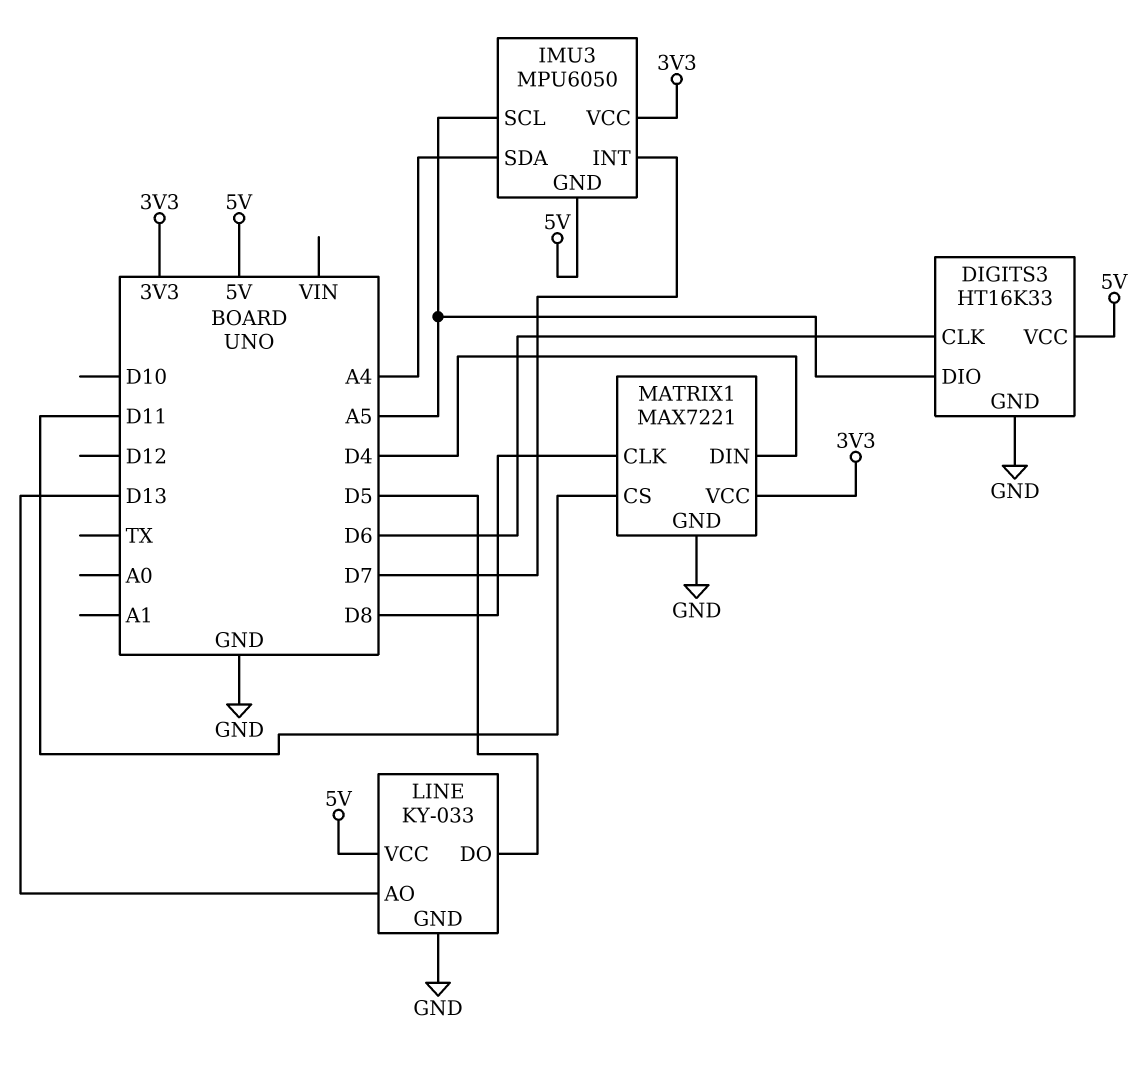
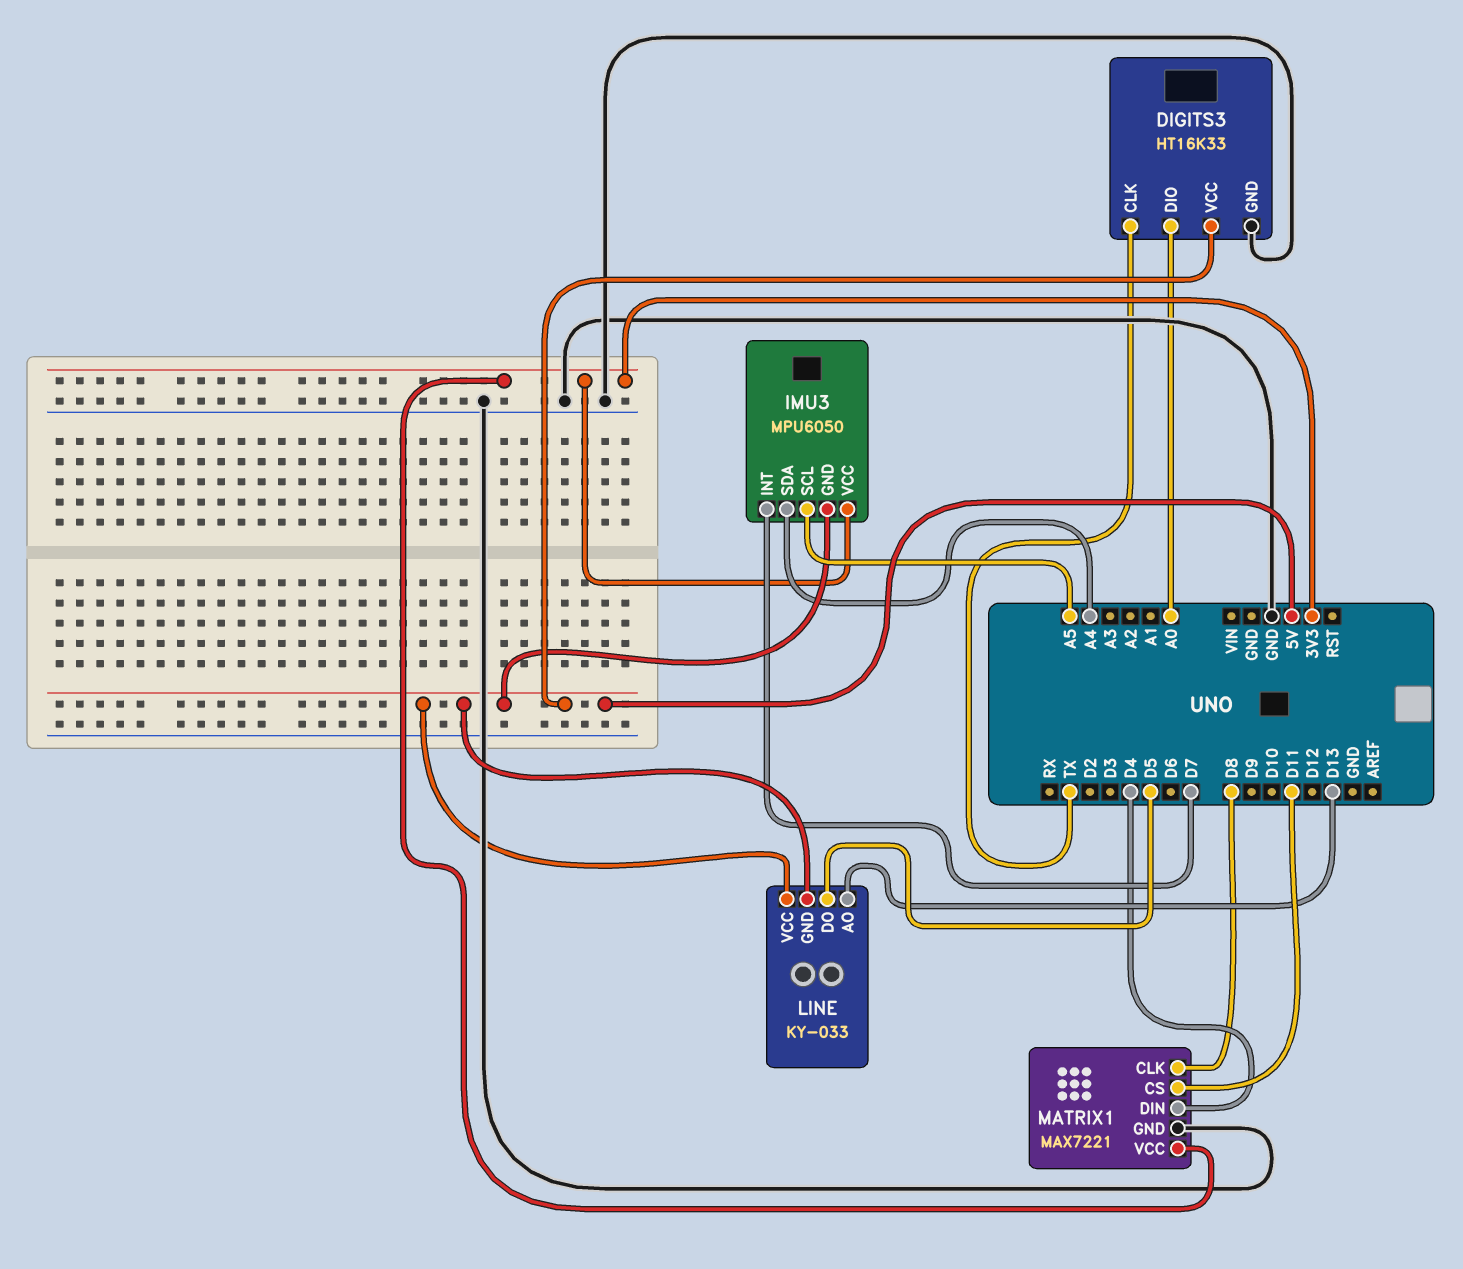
DIGITS3 pin CLK: D6 -> TX
DIGITS3 pin DIO: A5 -> A0
LINE pin GND: GND -> 5V

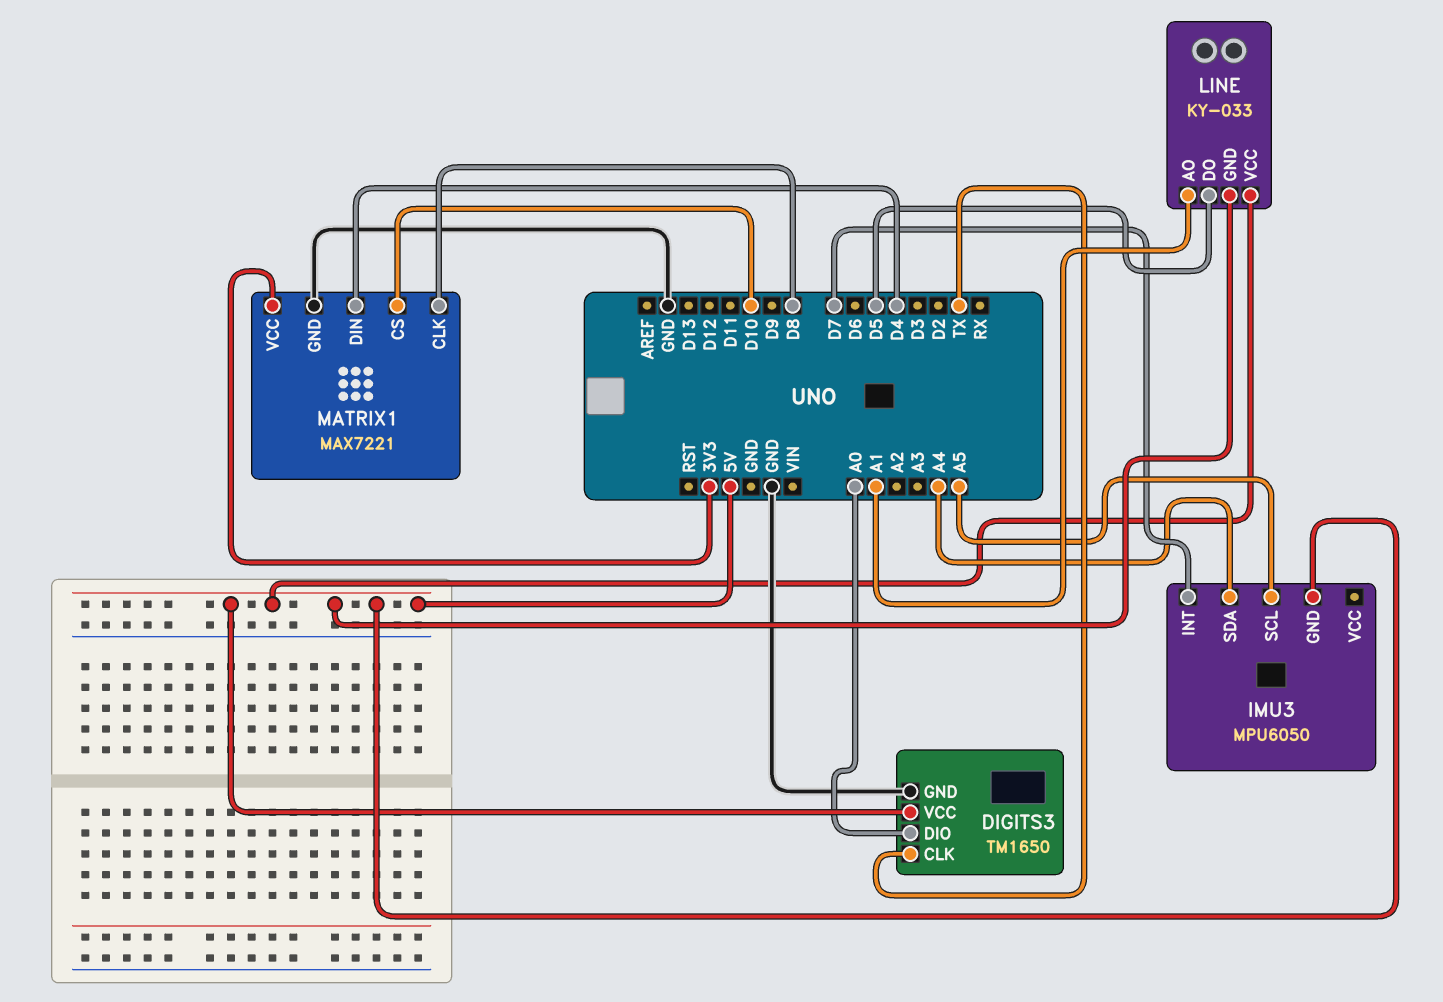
DIGITS3: HT16K33 -> TM1650
IMU3 pin VCC: 3V3 -> none
LINE pin AO: D13 -> A1
MATRIX1 pin CS: D11 -> D10

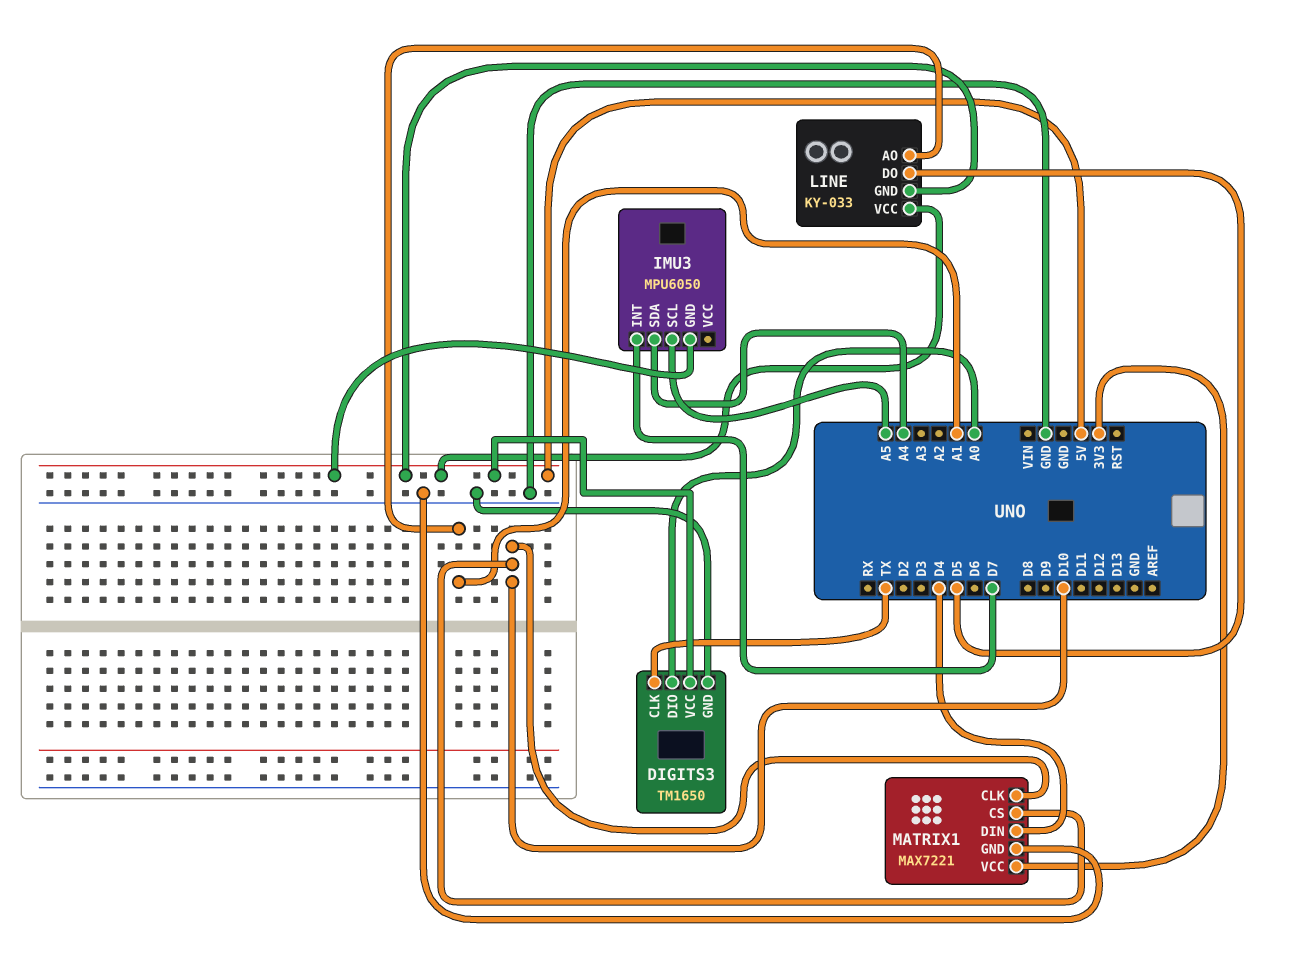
MATRIX1 pin CLK: D8 -> D10

